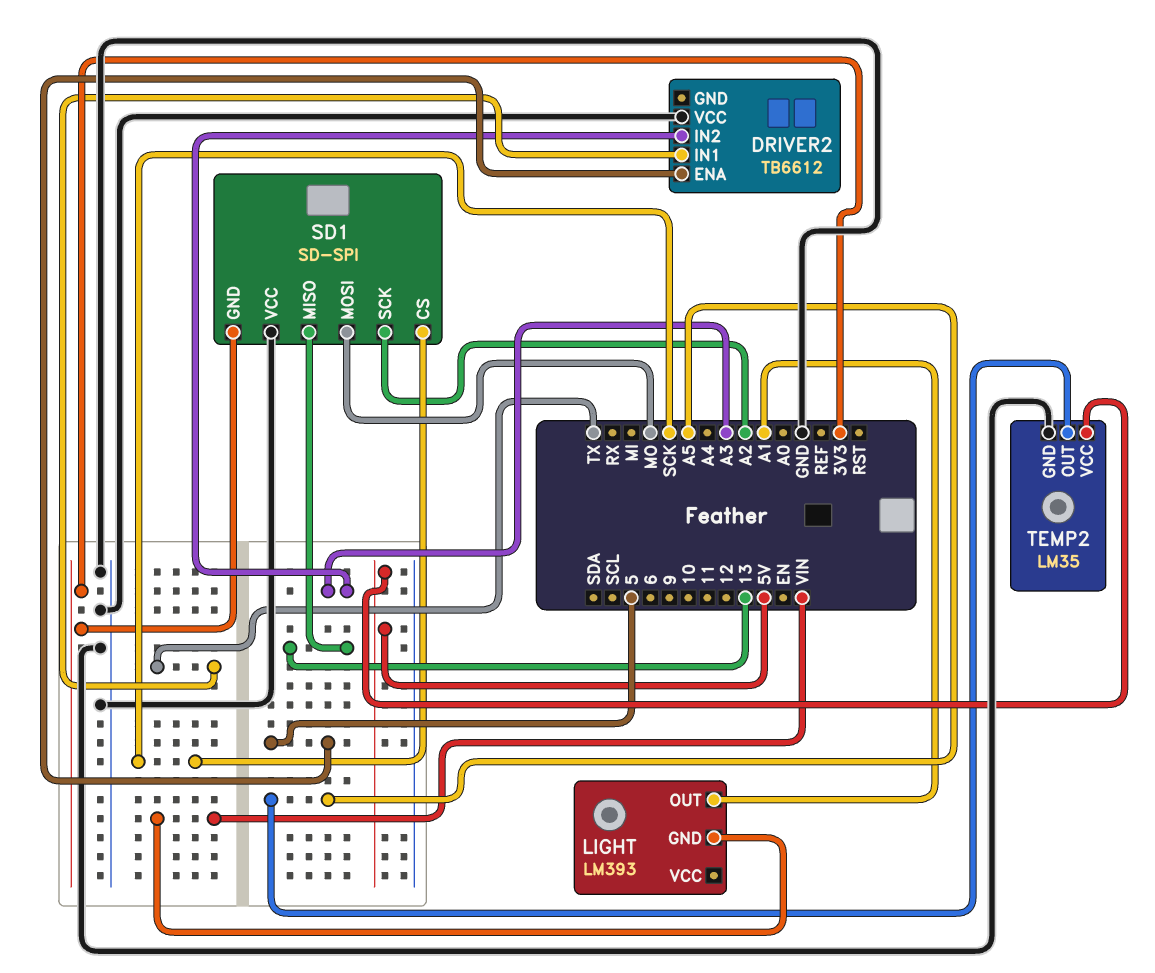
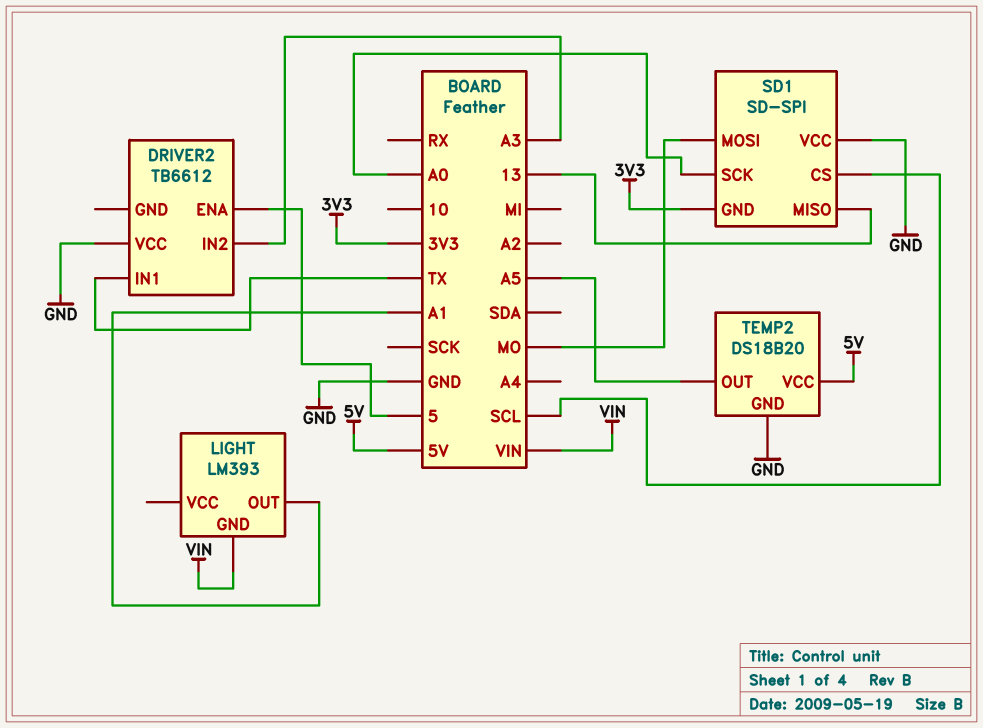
SD1 pin CS: SCK -> SCL
SD1 pin SCK: A2 -> A0
TEMP2: LM35 -> DS18B20

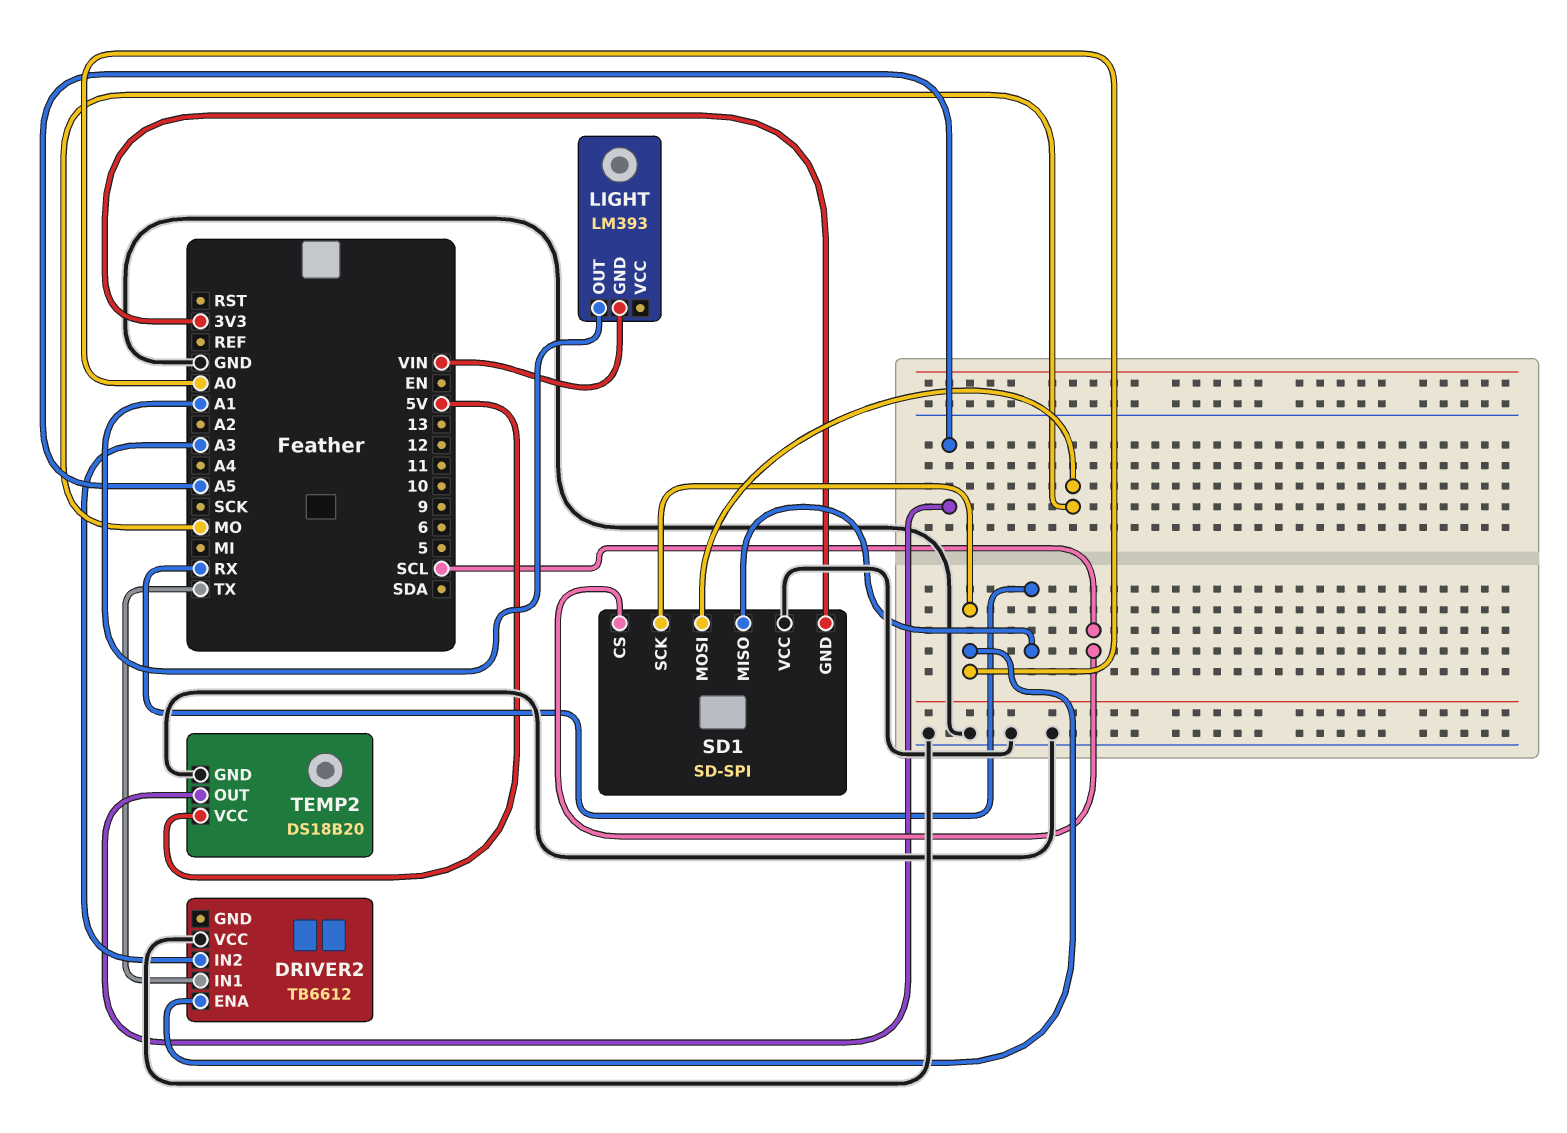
DRIVER2 pin ENA: 5 -> A0
SD1 pin MISO: 13 -> RX

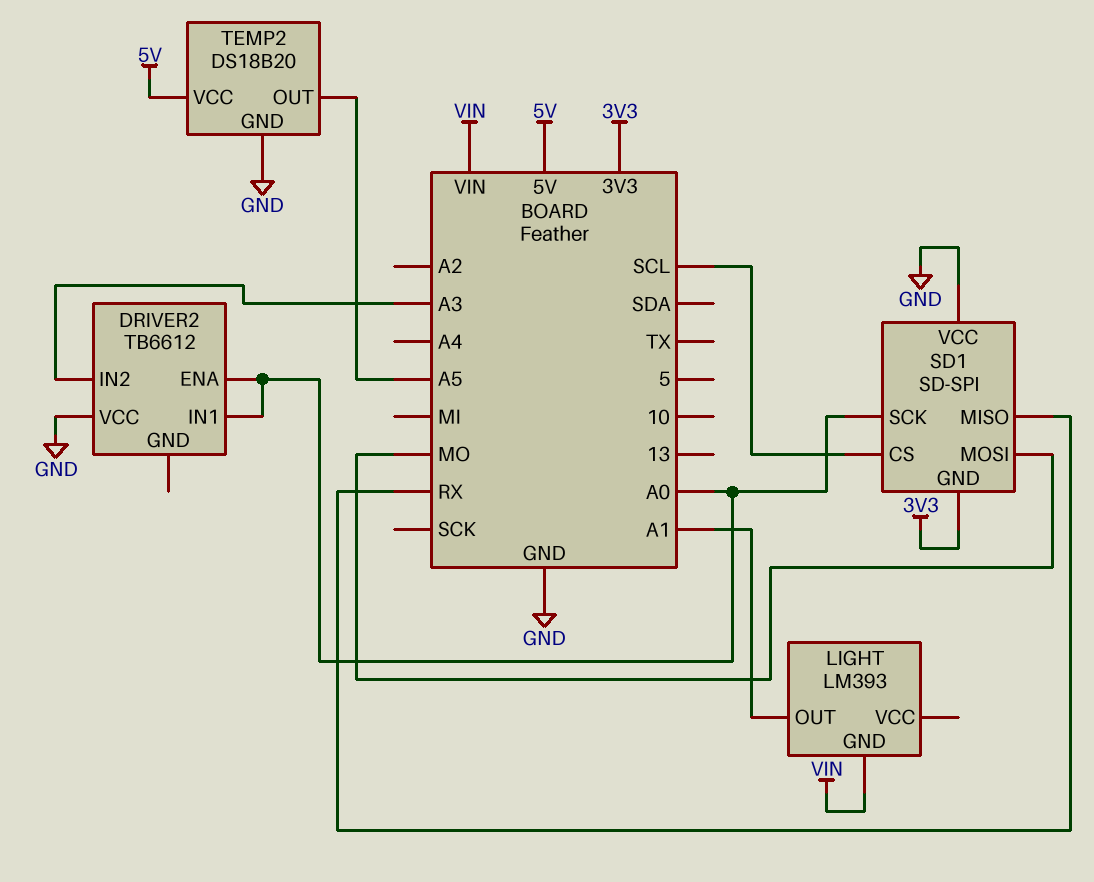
DRIVER2 pin IN1: TX -> A0

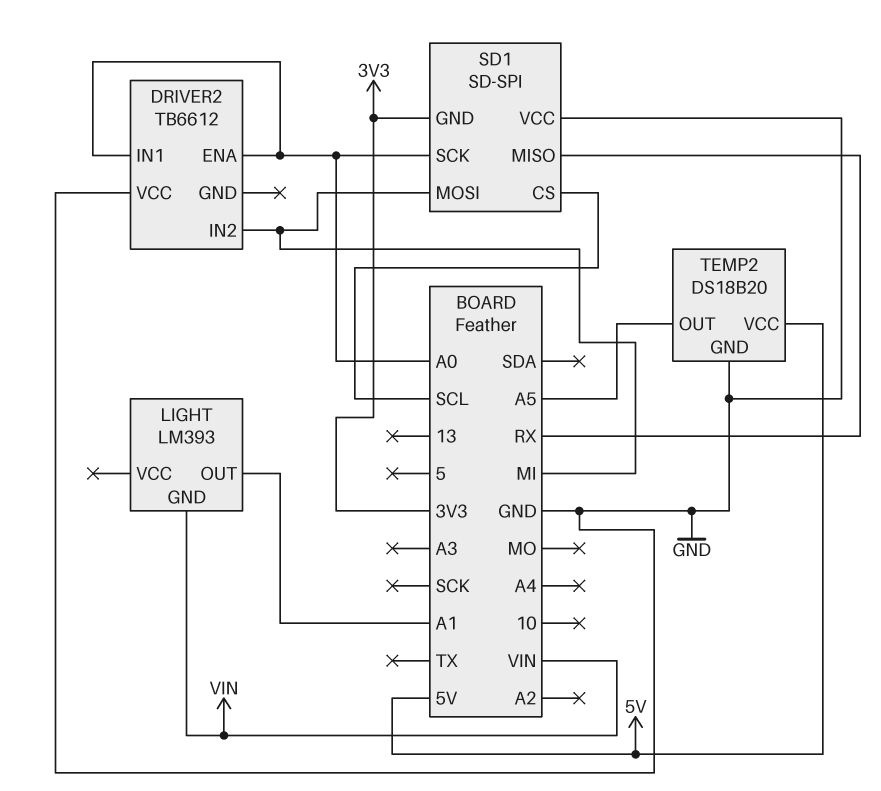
DRIVER2 pin IN2: A3 -> MI
SD1 pin MOSI: MO -> MI

